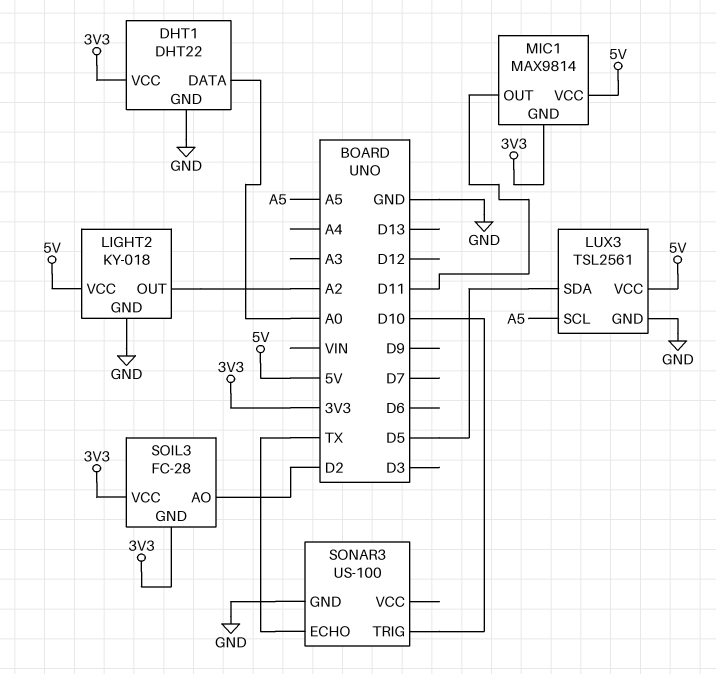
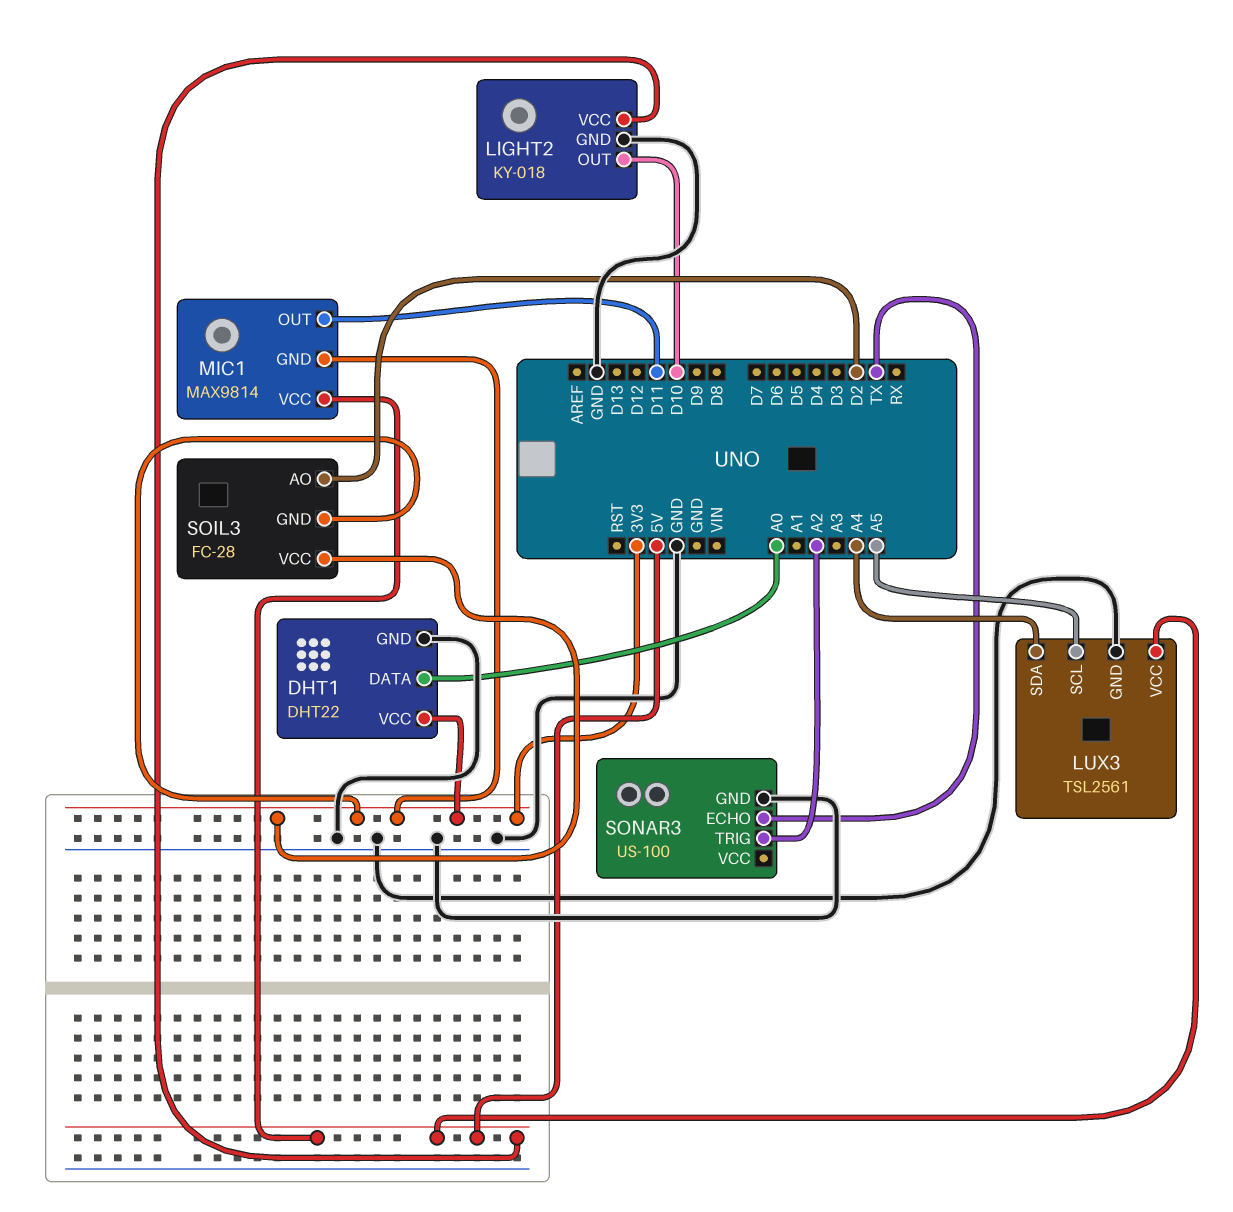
LIGHT2 pin OUT: A2 -> D10
LUX3 pin SDA: D5 -> A4
SONAR3 pin TRIG: D10 -> A2

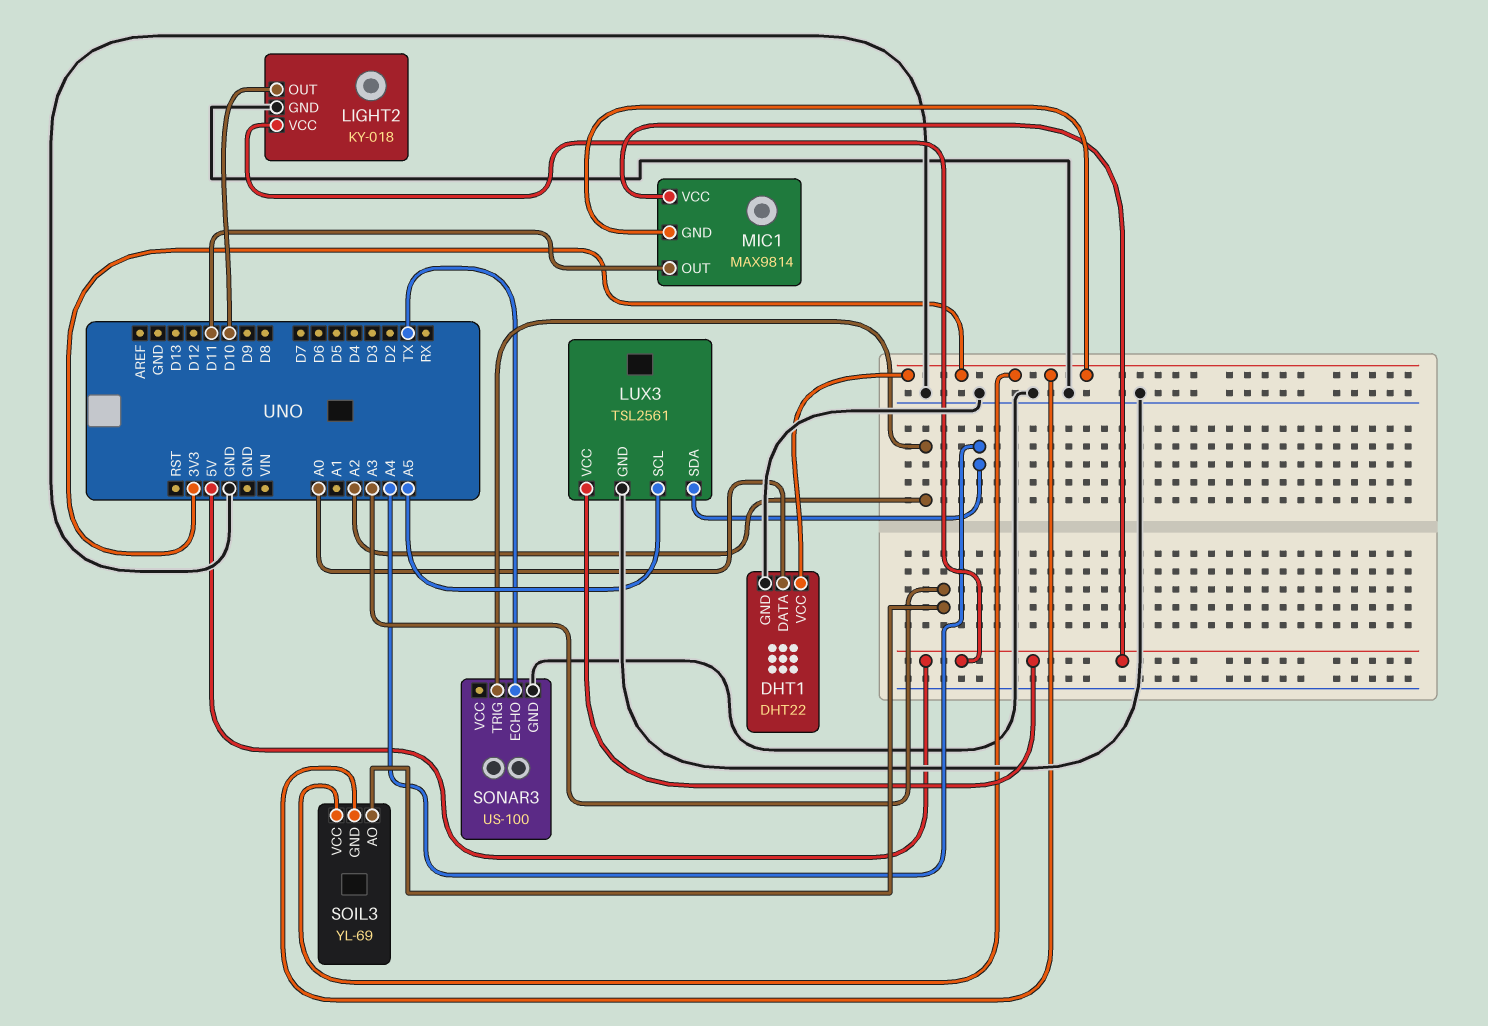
SOIL3: FC-28 -> YL-69
SOIL3 pin AO: D2 -> A3

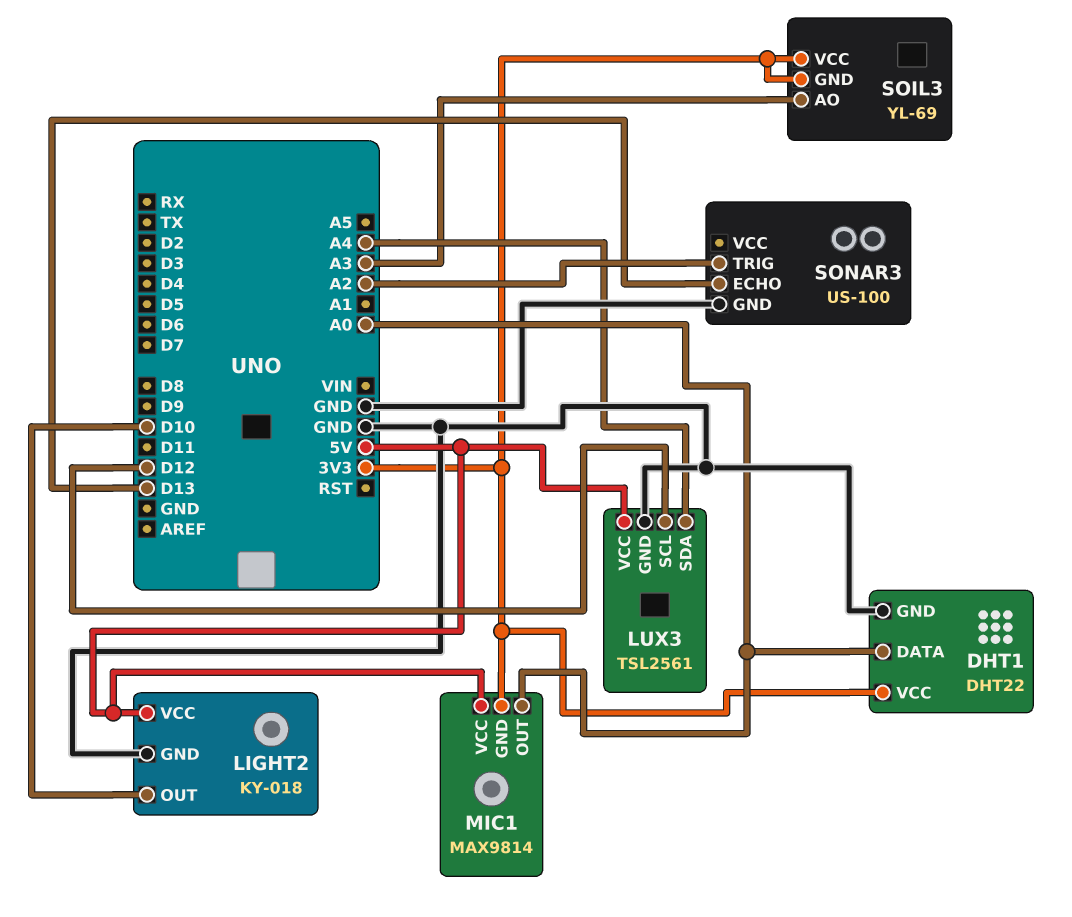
LUX3 pin SCL: A5 -> D12
MIC1 pin OUT: D11 -> A0
SONAR3 pin ECHO: TX -> D13

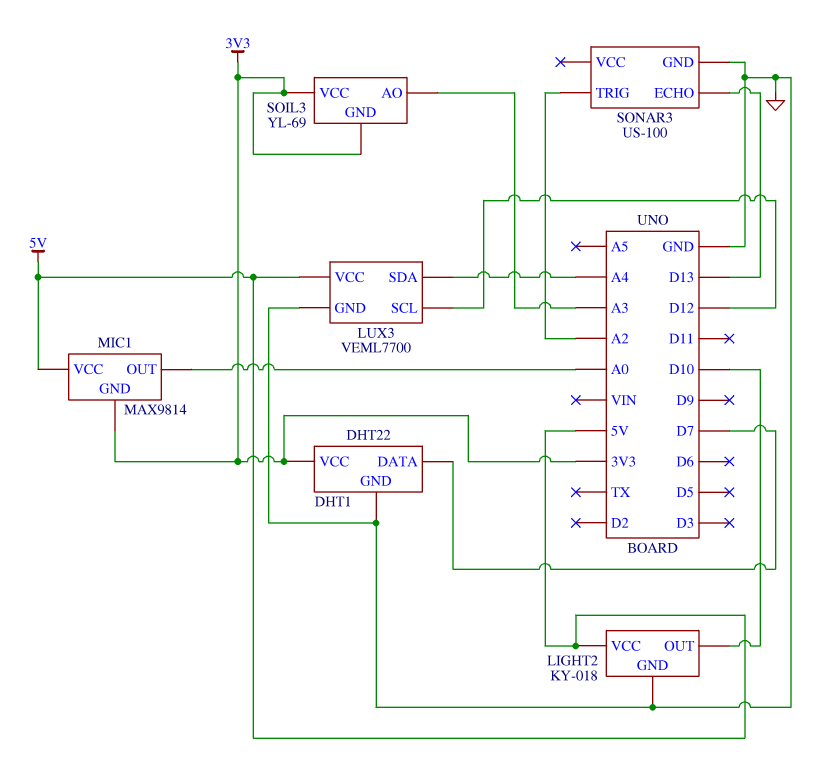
DHT1 pin DATA: A0 -> D7
LUX3: TSL2561 -> VEML7700

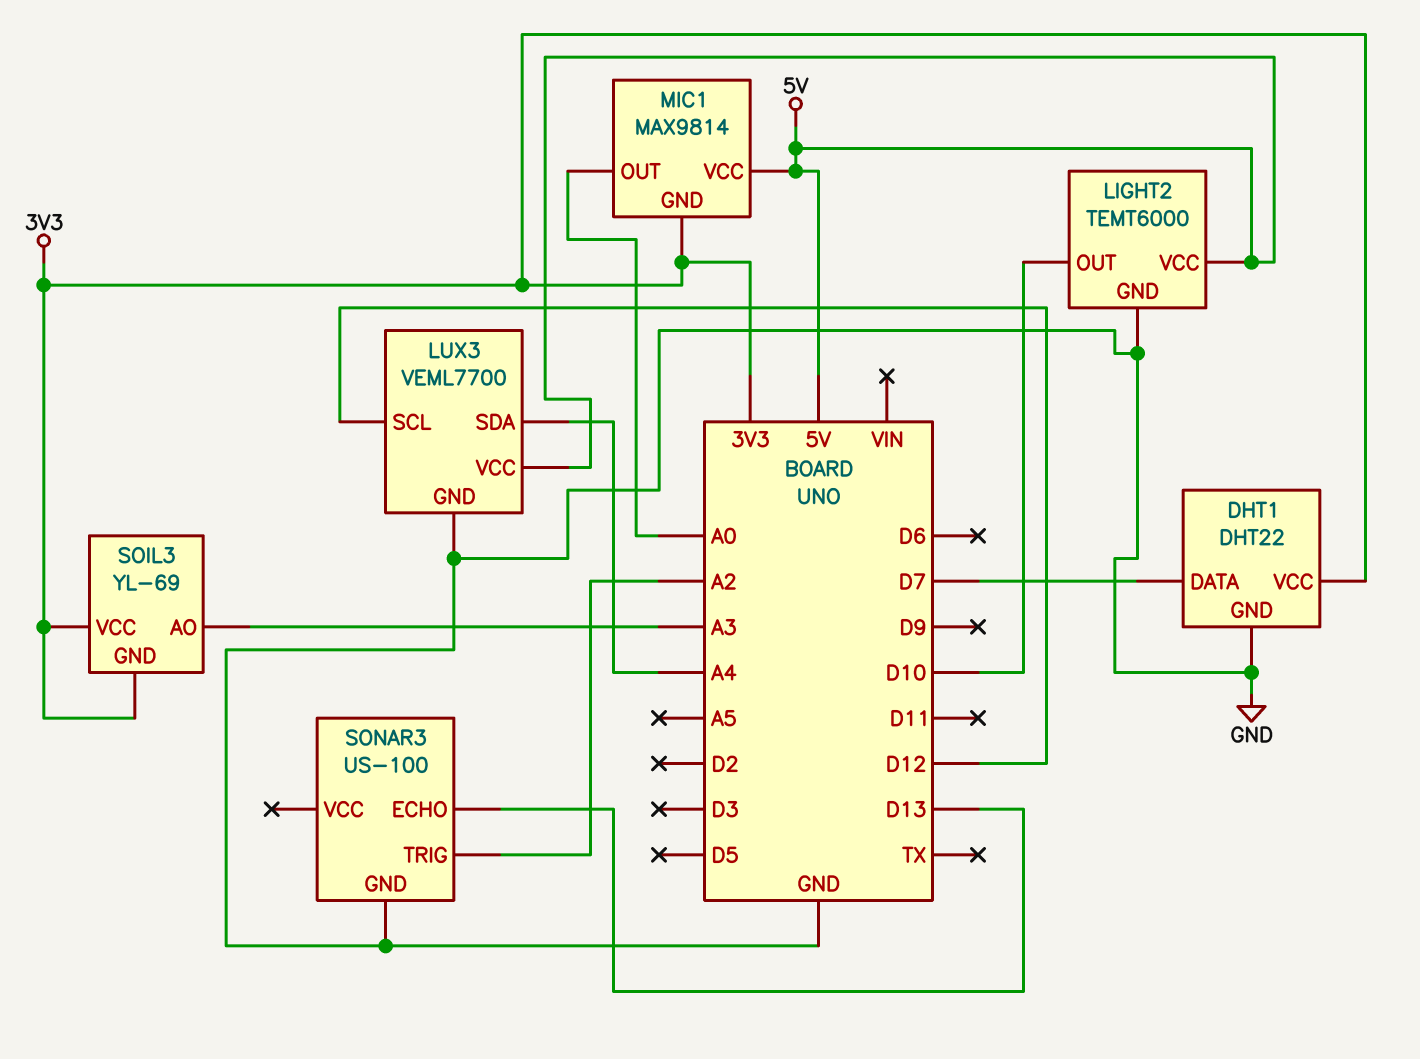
LIGHT2: KY-018 -> TEMT6000

